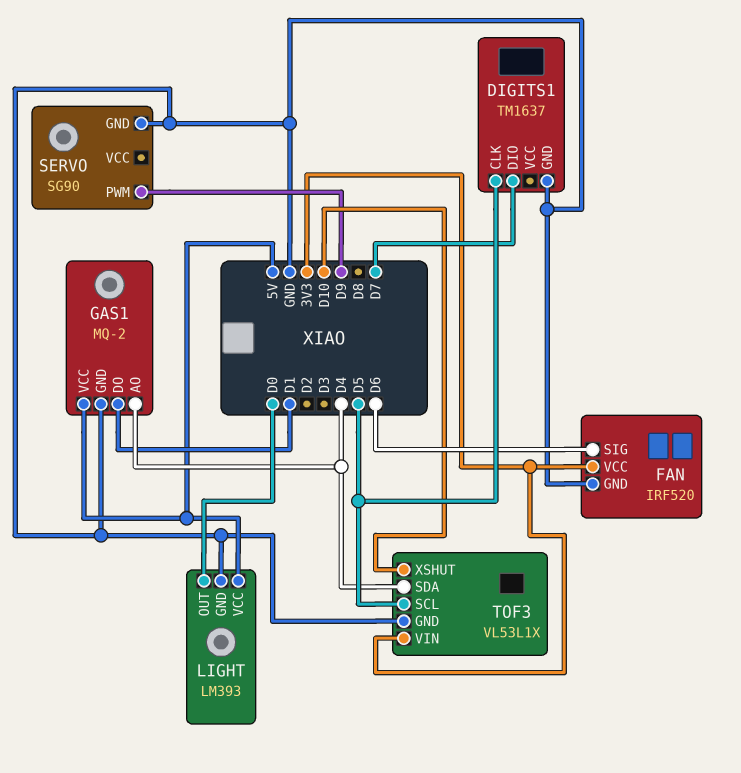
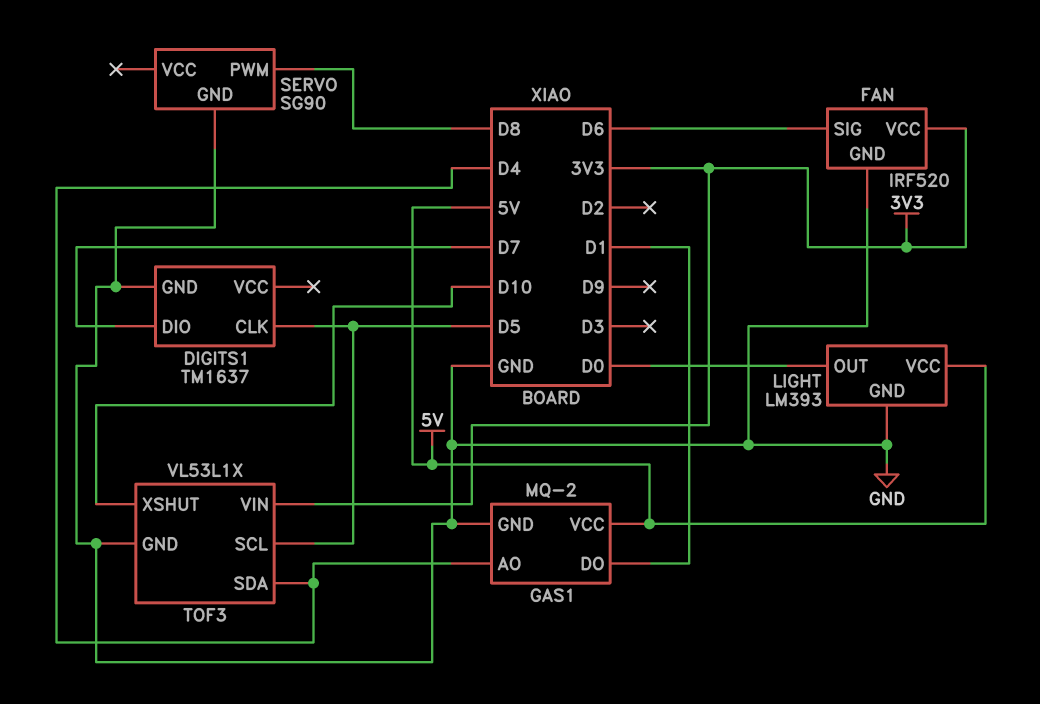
SERVO pin PWM: D9 -> D8

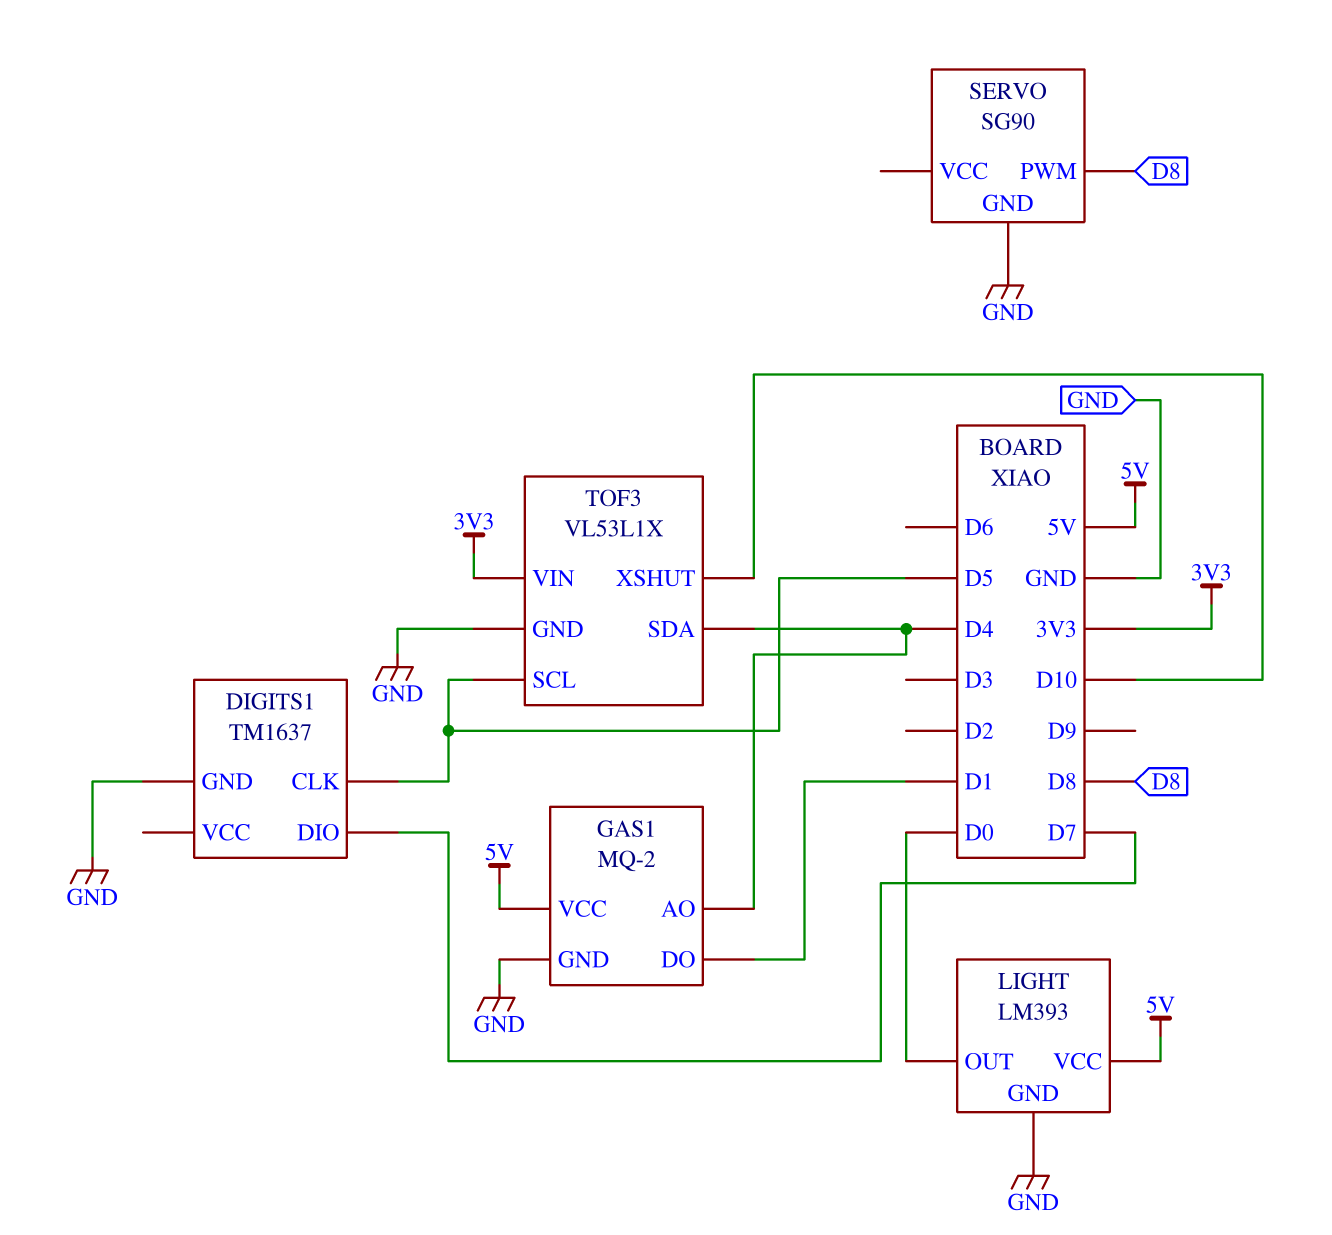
FAN: IRF520 -> none
FAN pin GND: GND -> none
FAN pin SIG: D6 -> none
FAN pin VCC: 3V3 -> none

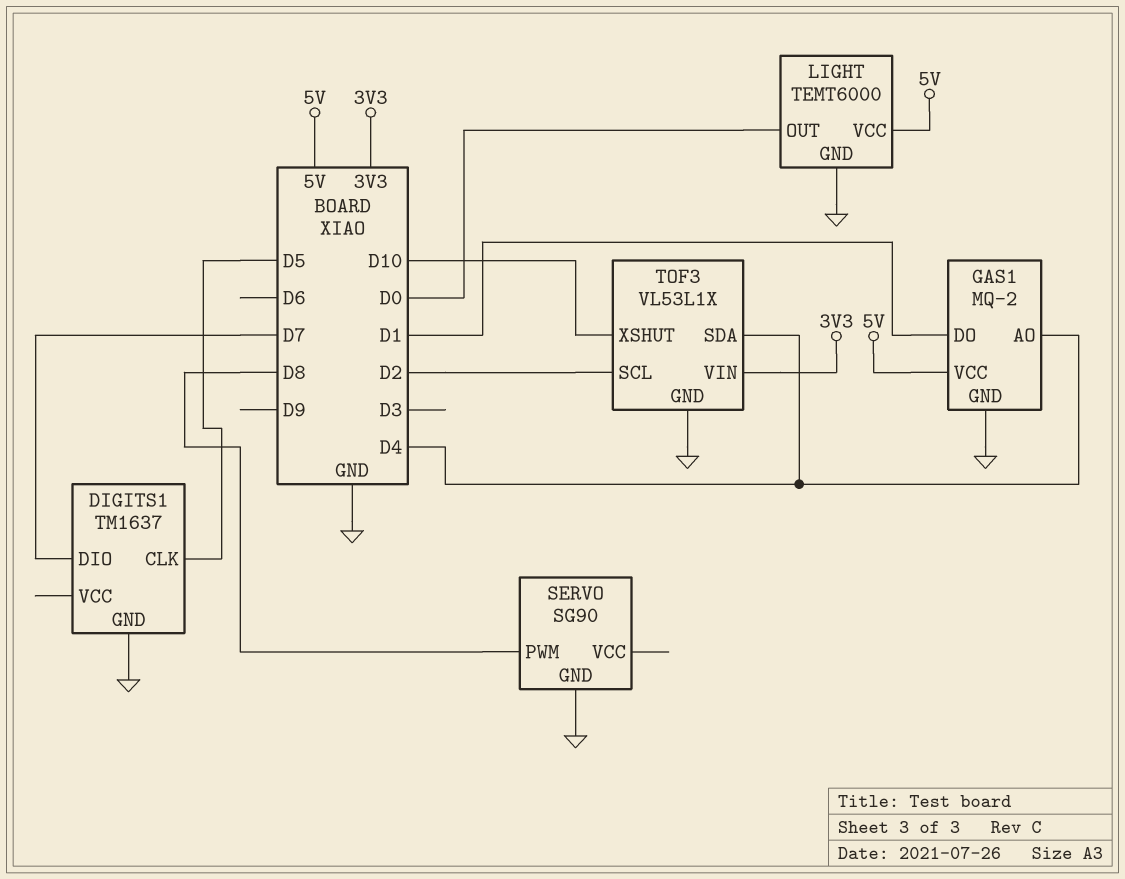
LIGHT: LM393 -> TEMT6000
TOF3 pin SCL: D5 -> D2

